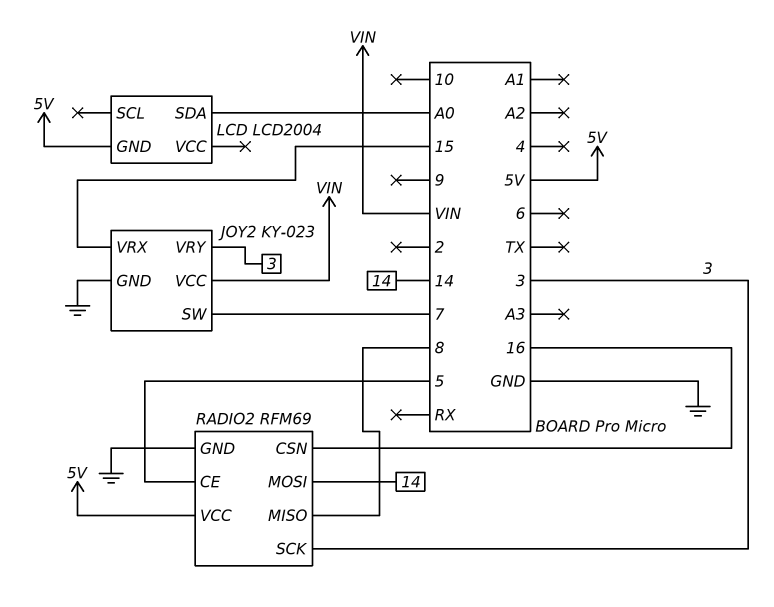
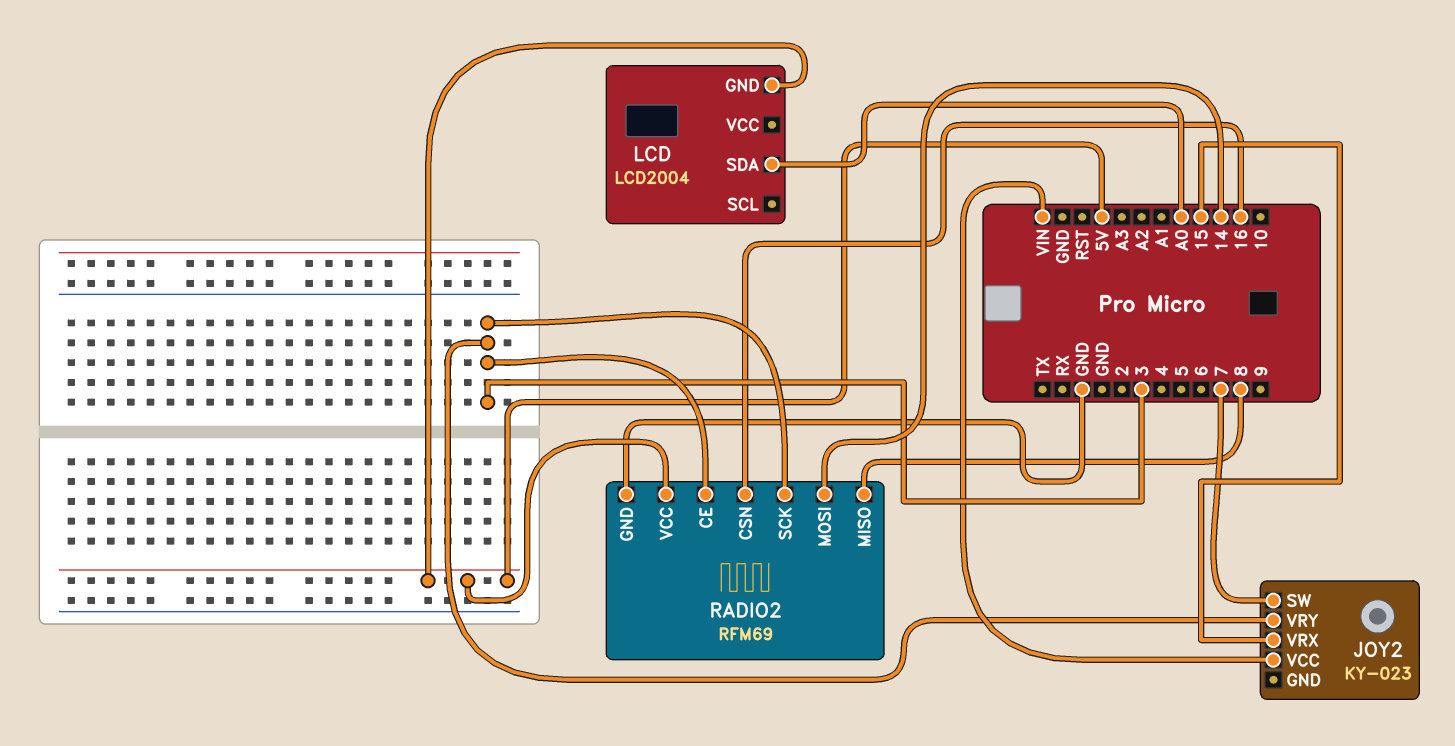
JOY2 pin GND: GND -> none
RADIO2 pin CE: 5 -> 3

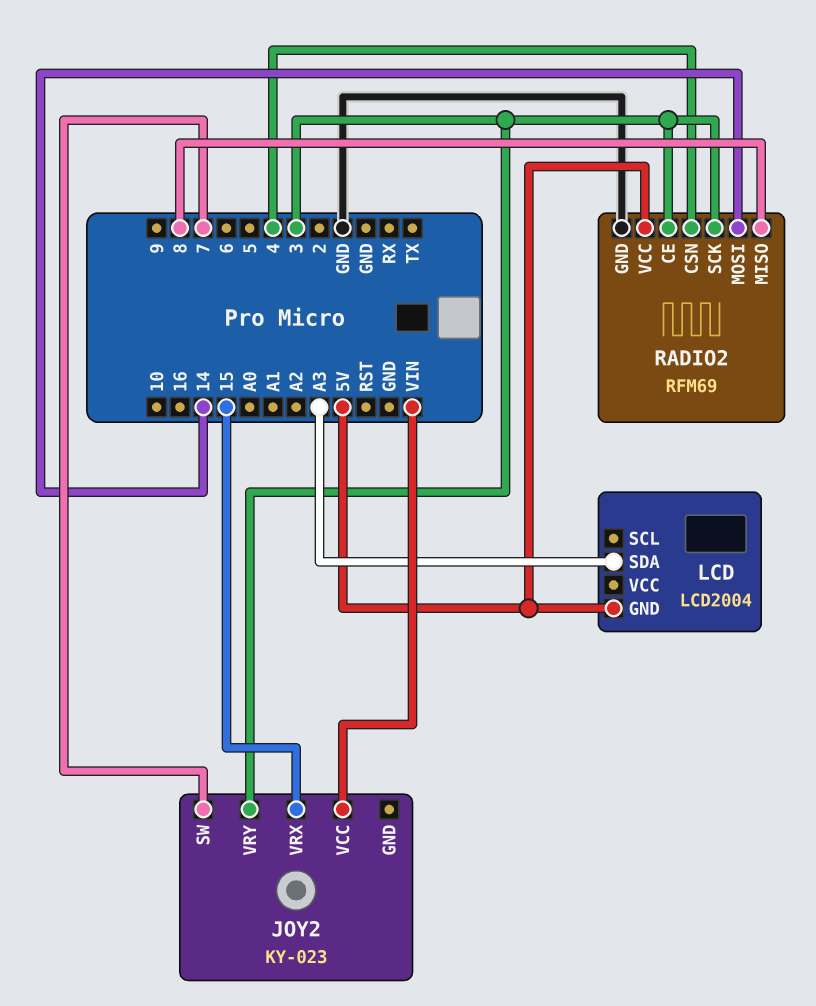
LCD pin SDA: A0 -> A3
RADIO2 pin CSN: 16 -> 4

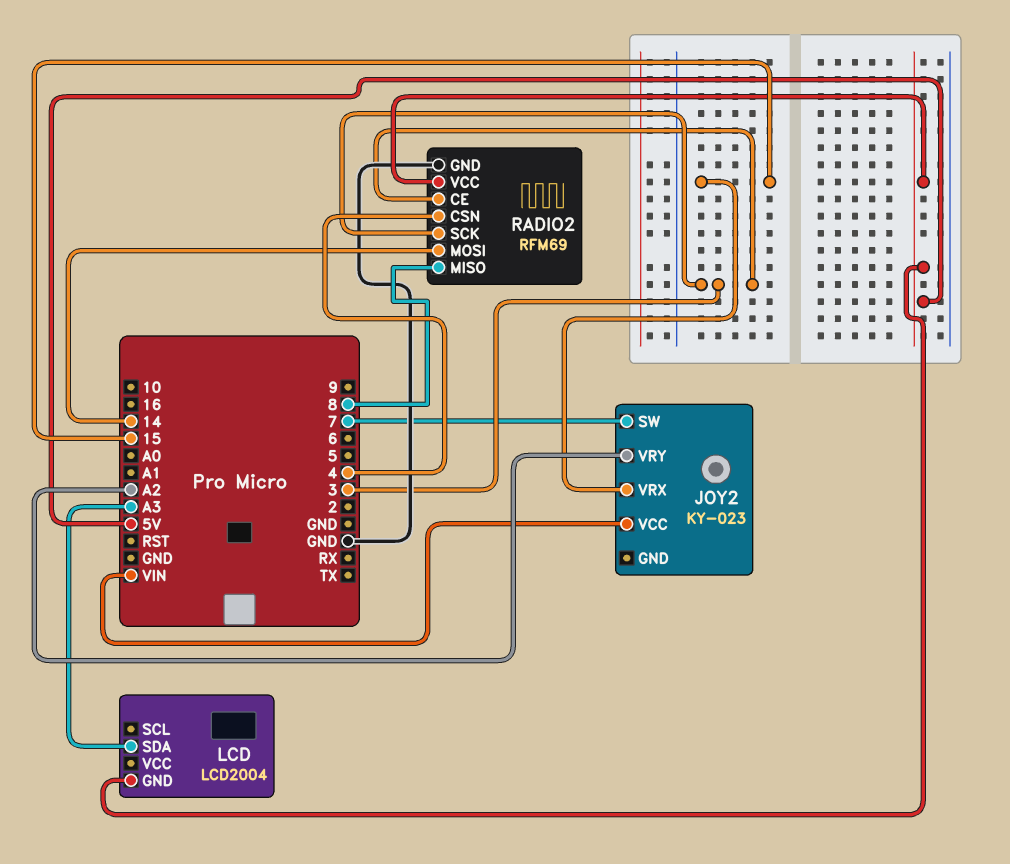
JOY2 pin VRY: 3 -> A2

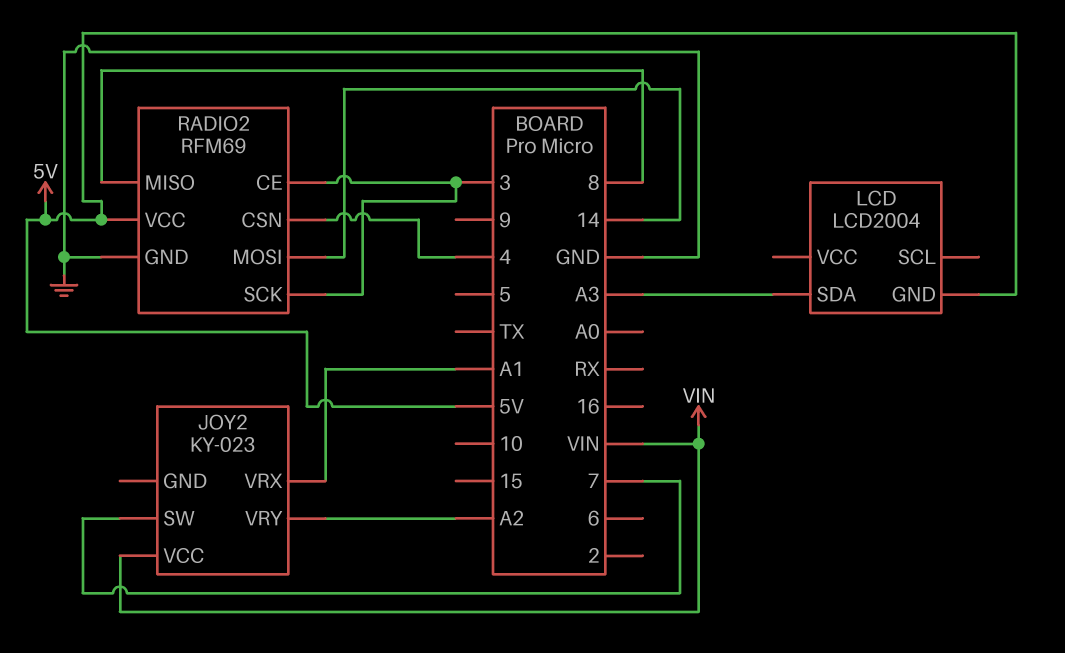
JOY2 pin VRX: 15 -> A1

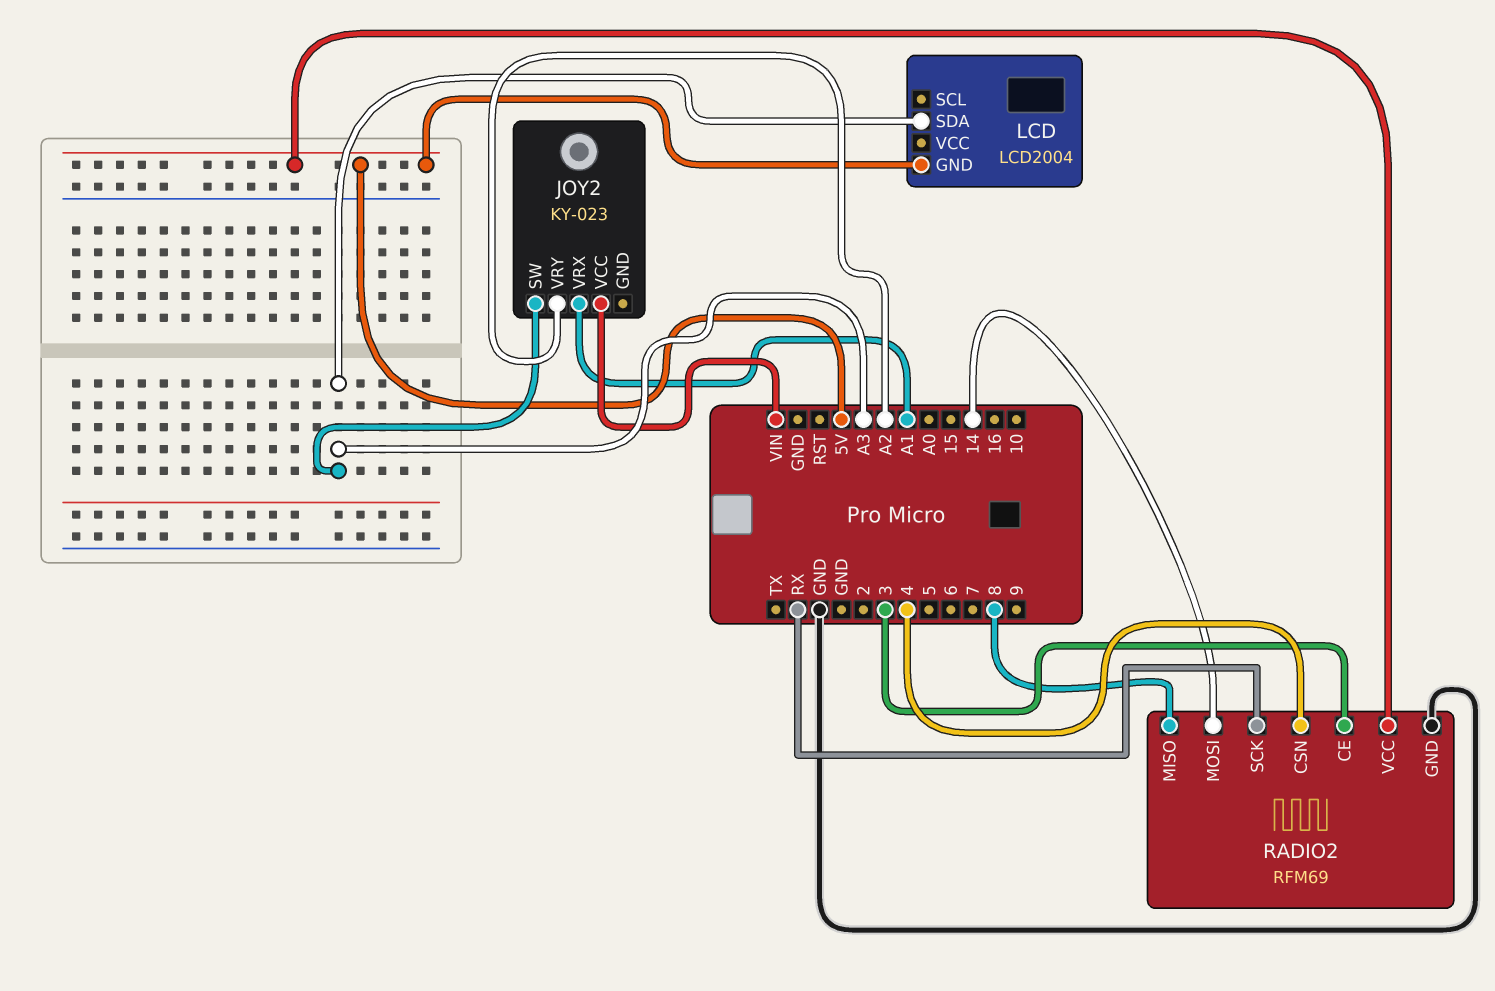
JOY2 pin SW: 7 -> A3
RADIO2 pin SCK: 3 -> RX

